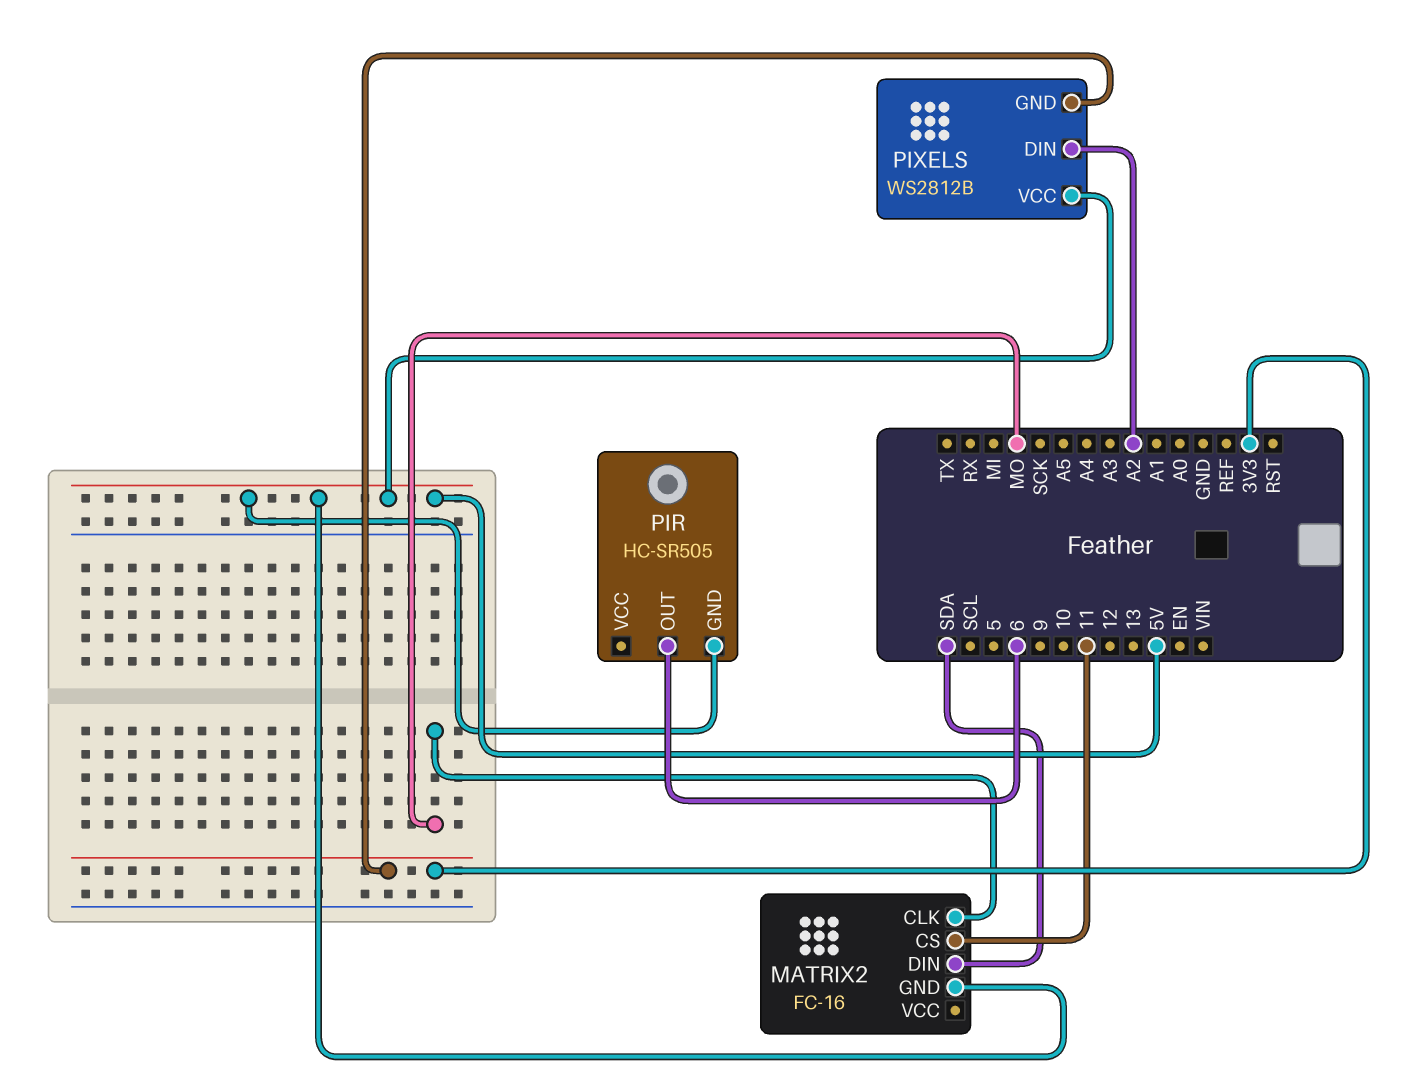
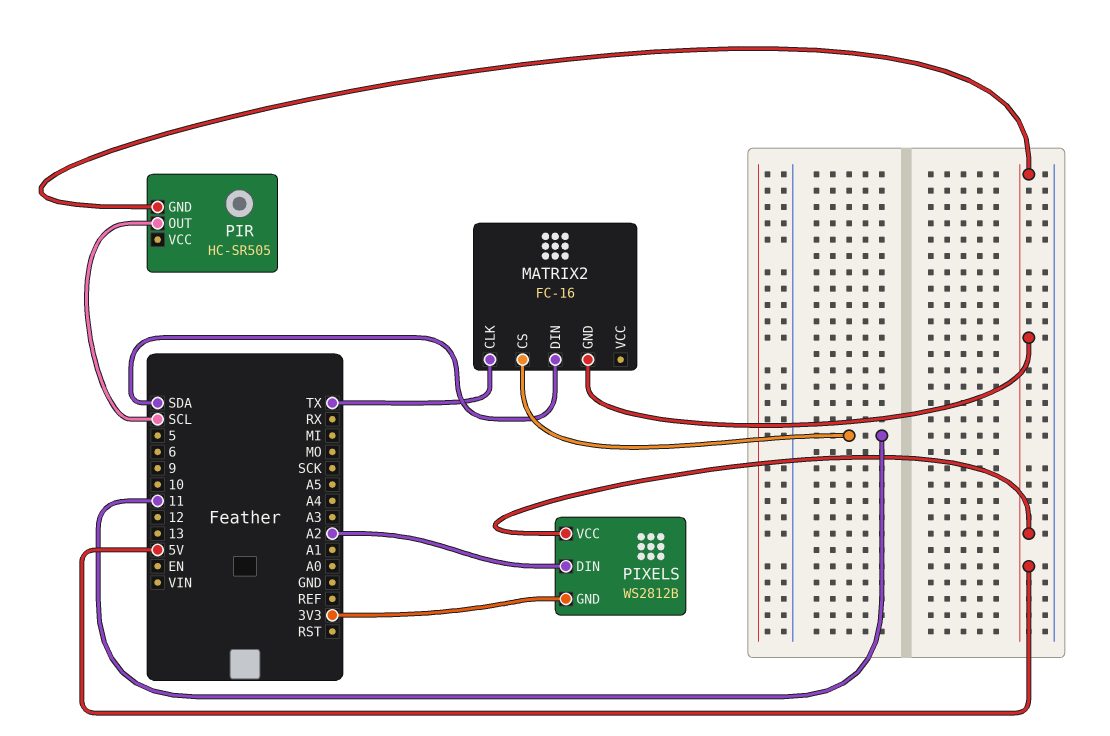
MATRIX2 pin CLK: MO -> TX
PIR pin OUT: 6 -> SCL

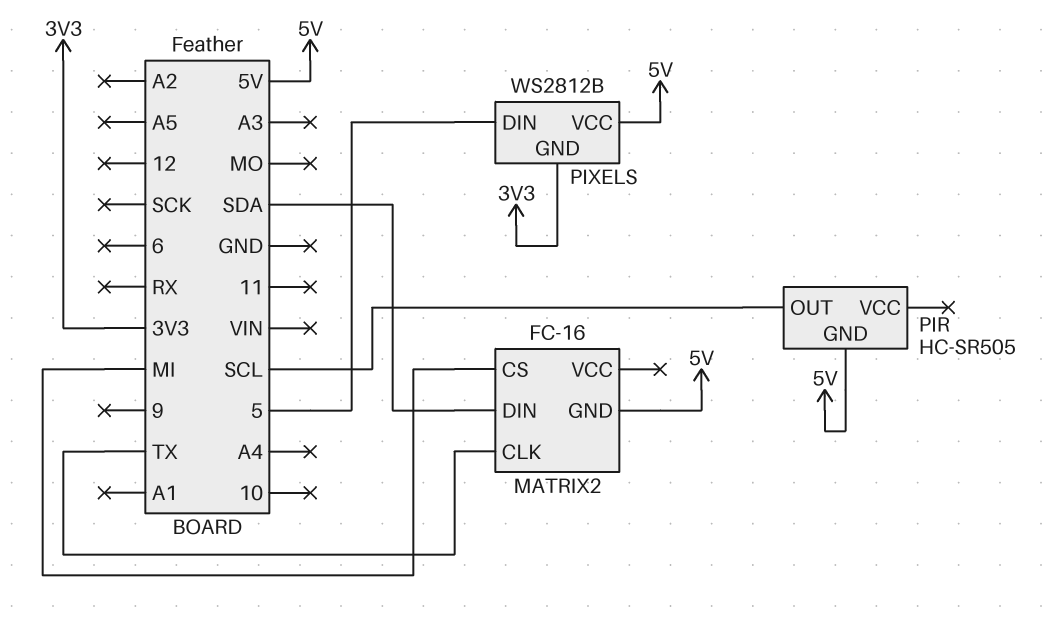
MATRIX2 pin CS: 11 -> MI
PIXELS pin DIN: A2 -> 5

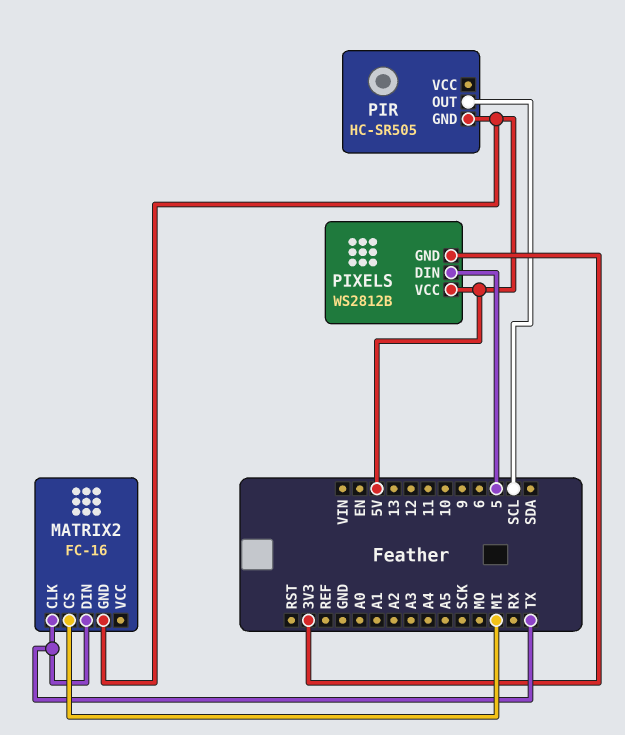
MATRIX2 pin DIN: SDA -> TX

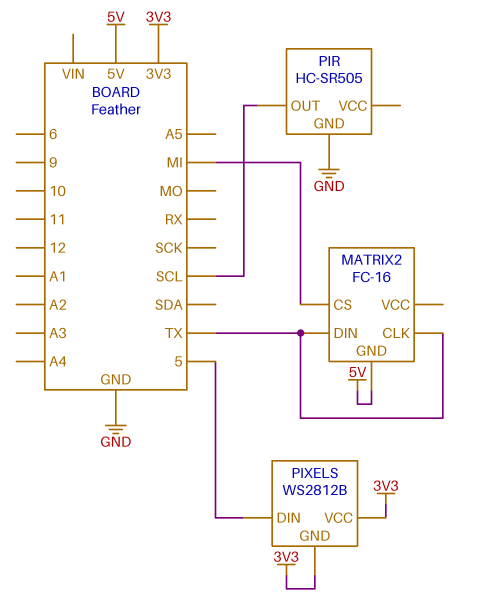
PIR pin GND: 5V -> GND
PIXELS pin VCC: 5V -> 3V3

